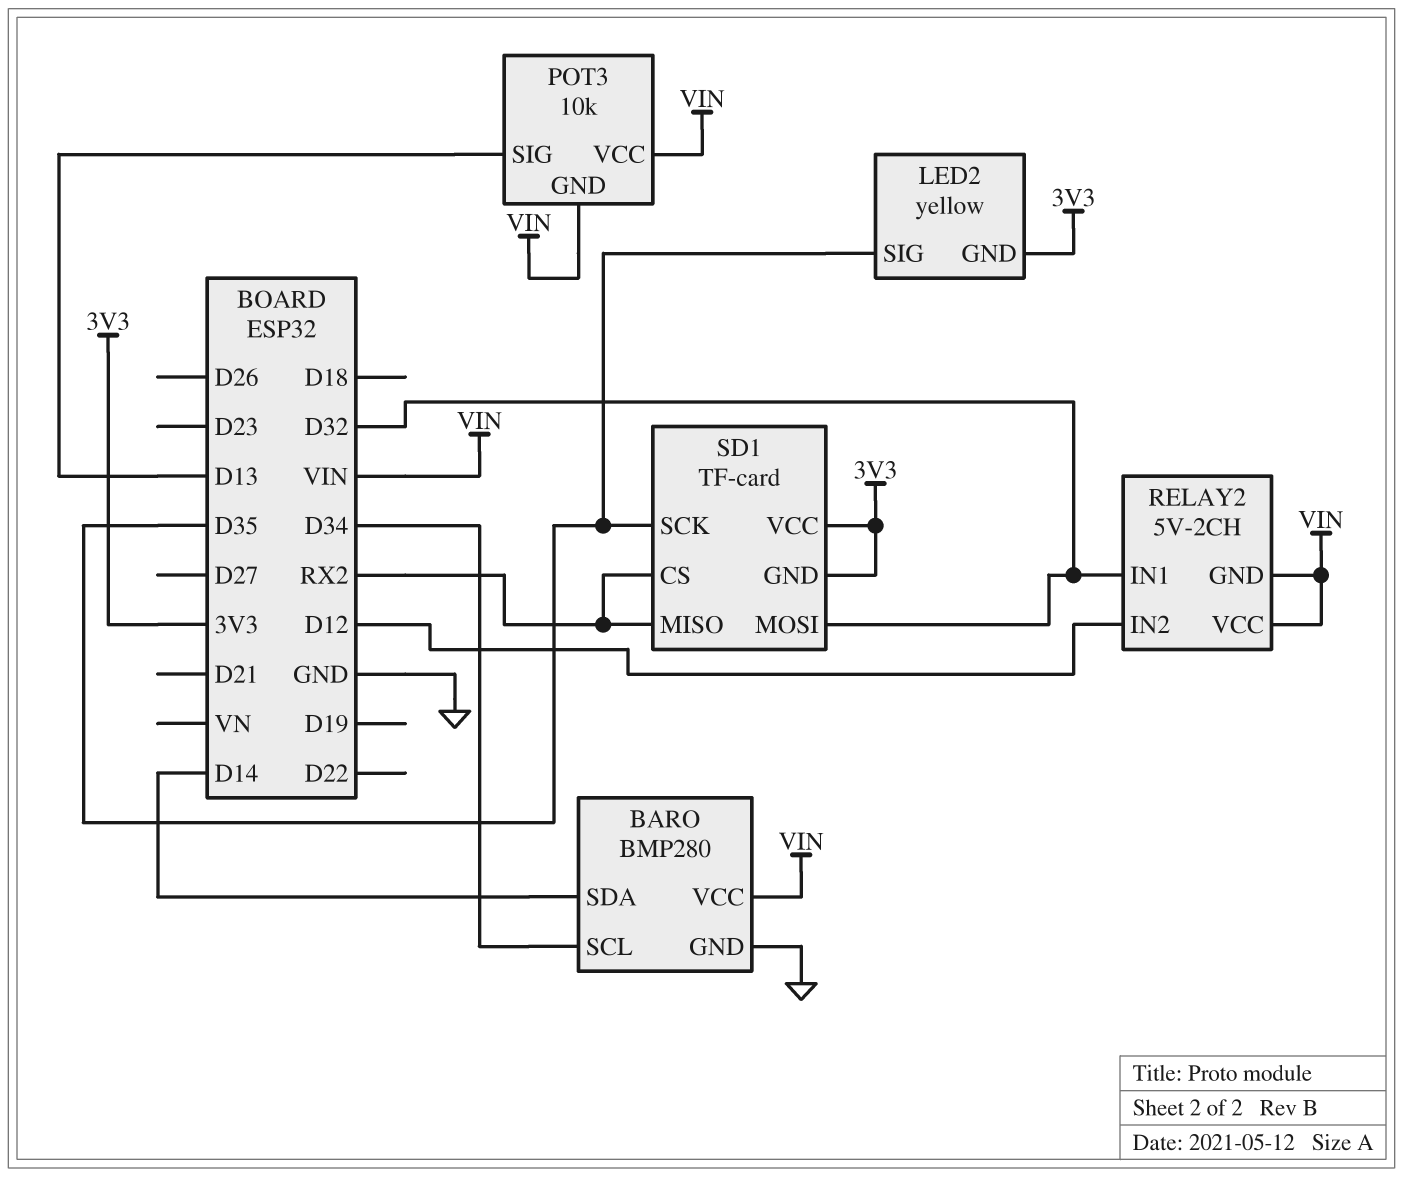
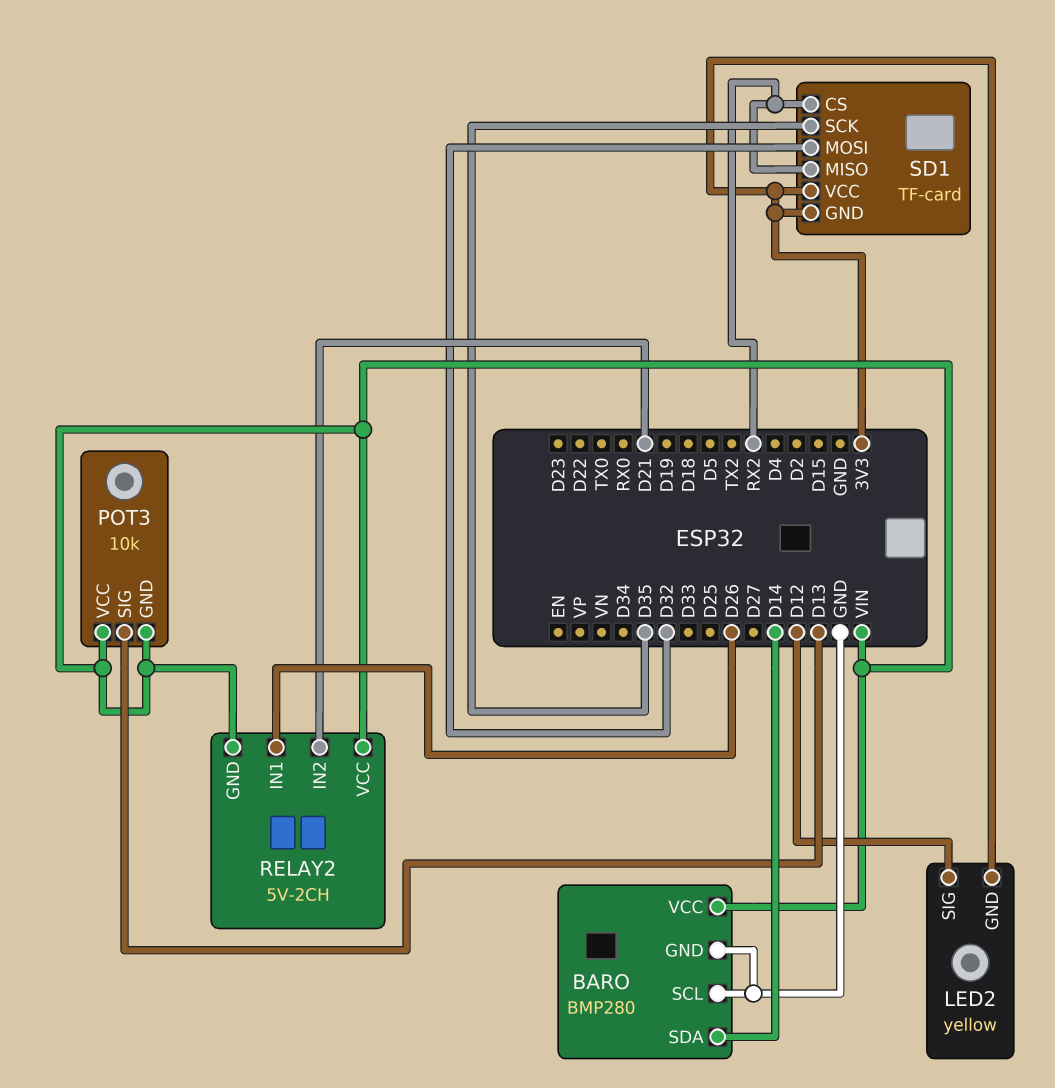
BARO pin SCL: D34 -> GND
LED2 pin SIG: D35 -> D12
RELAY2 pin IN1: D32 -> D26
RELAY2 pin IN2: D12 -> D21

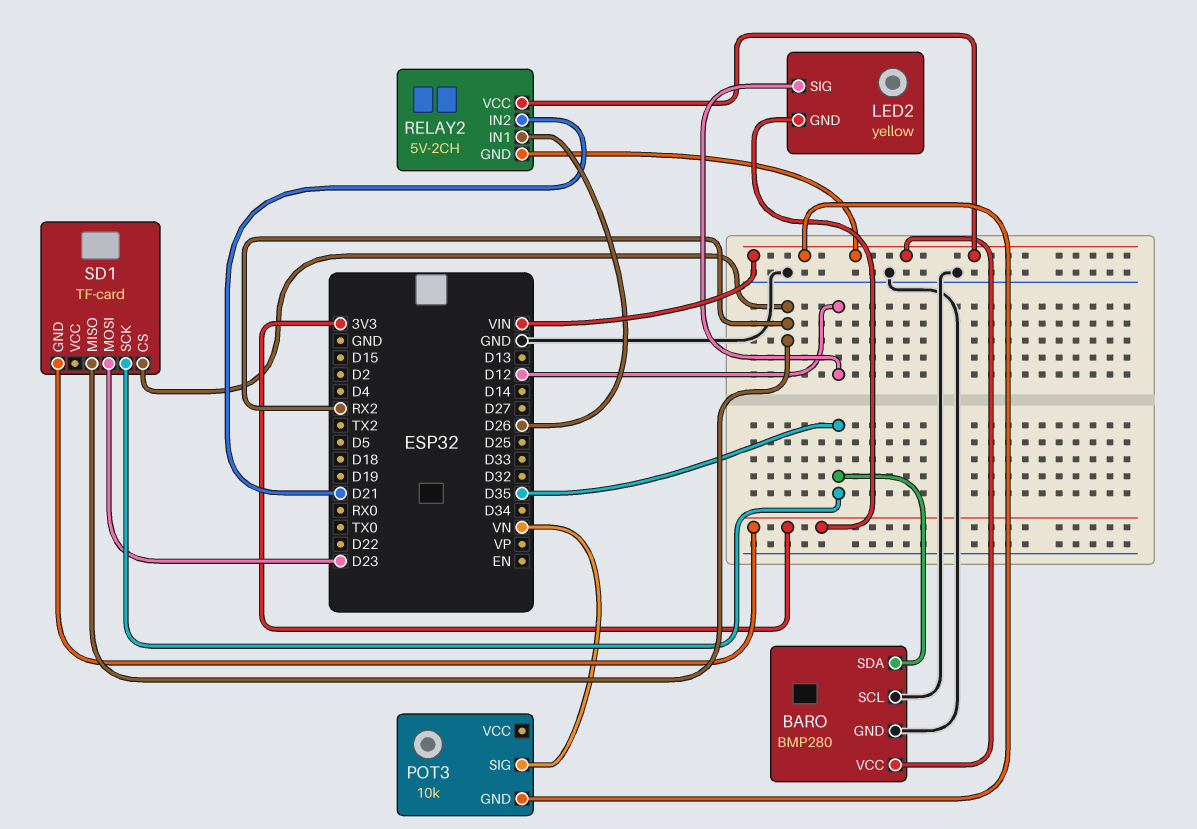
BARO pin SDA: D14 -> D35
POT3 pin SIG: D13 -> VN
POT3 pin VCC: VIN -> none
SD1 pin MOSI: D32 -> D23
SD1 pin VCC: 3V3 -> none

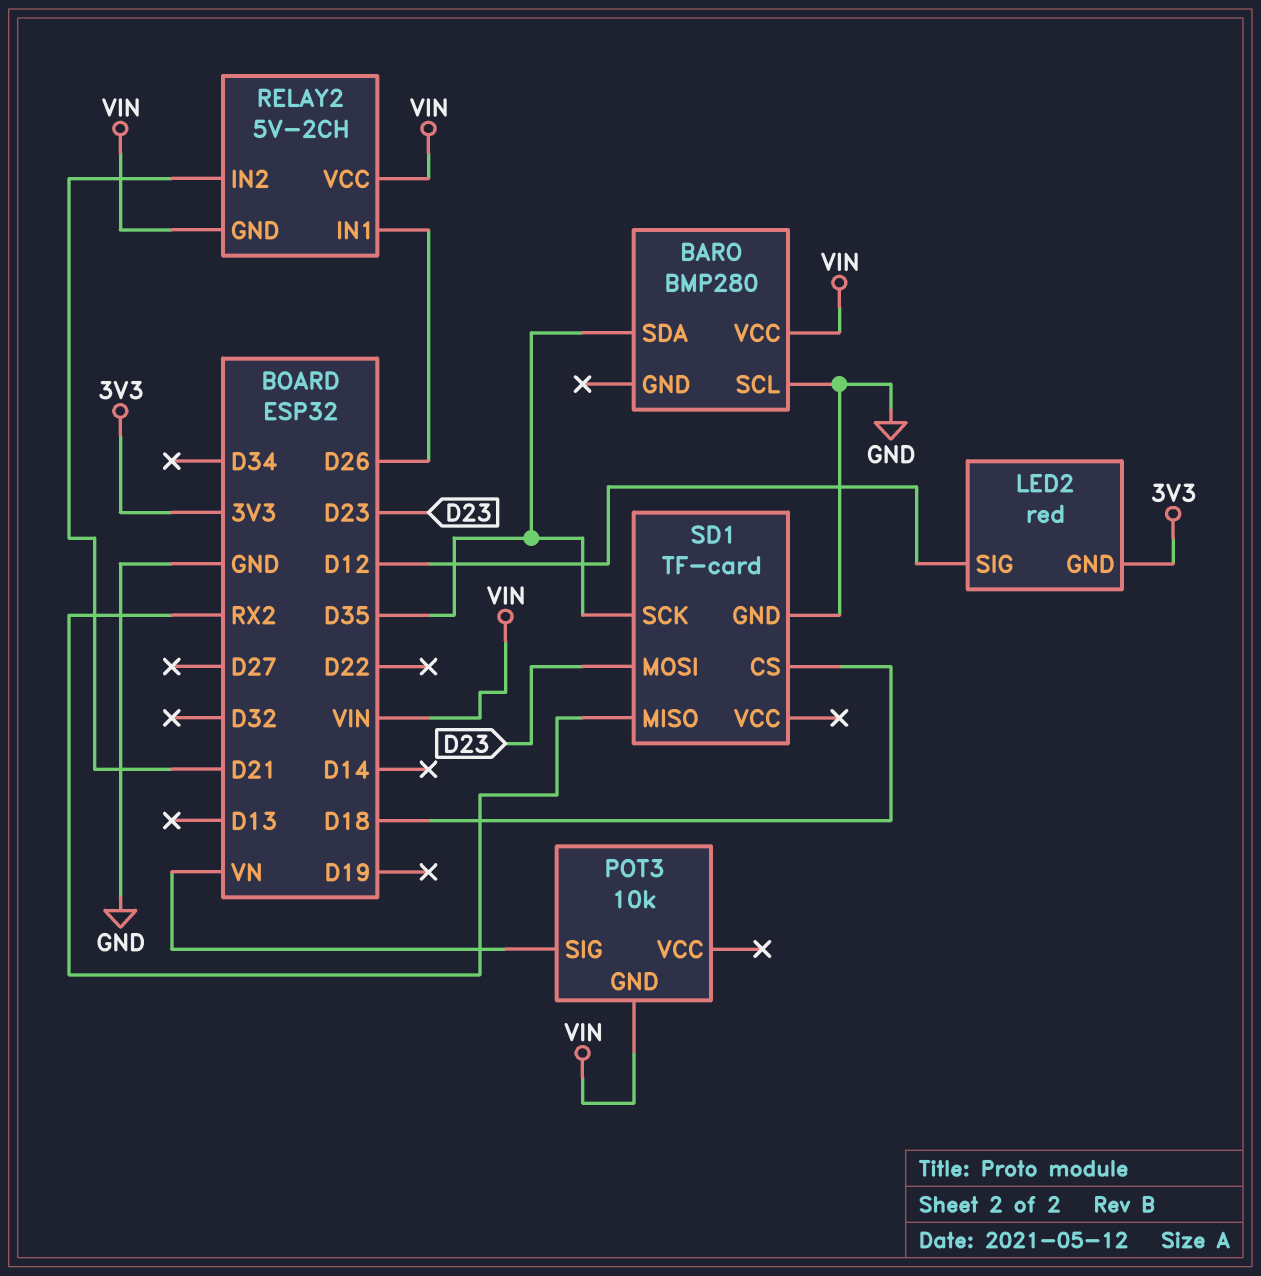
BARO pin GND: GND -> none
LED2: yellow -> red
SD1 pin CS: RX2 -> D18
SD1 pin GND: 3V3 -> GND

